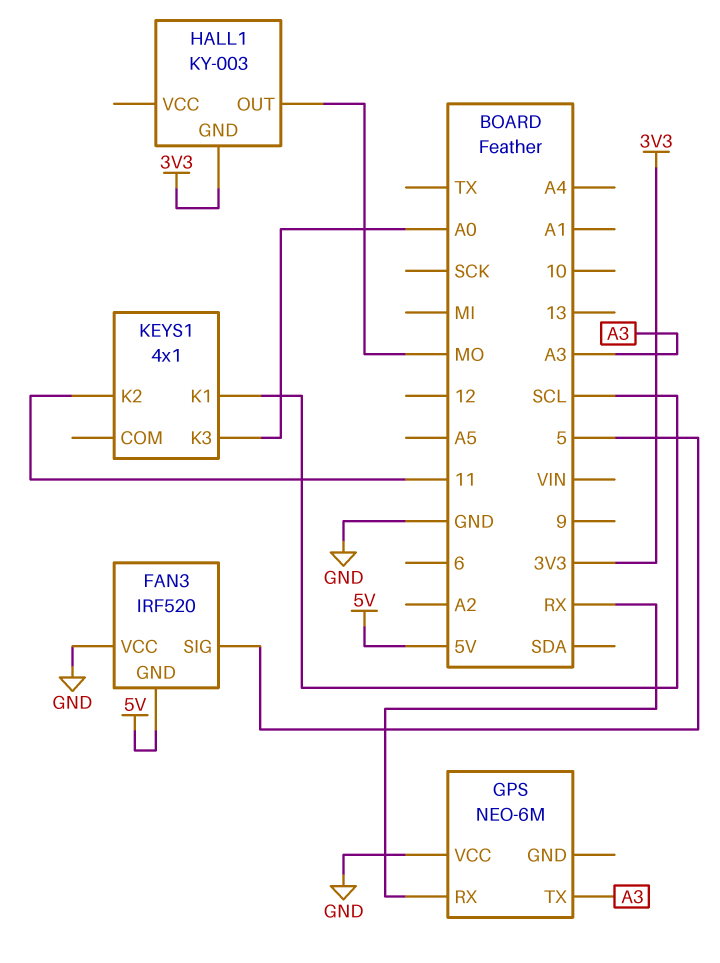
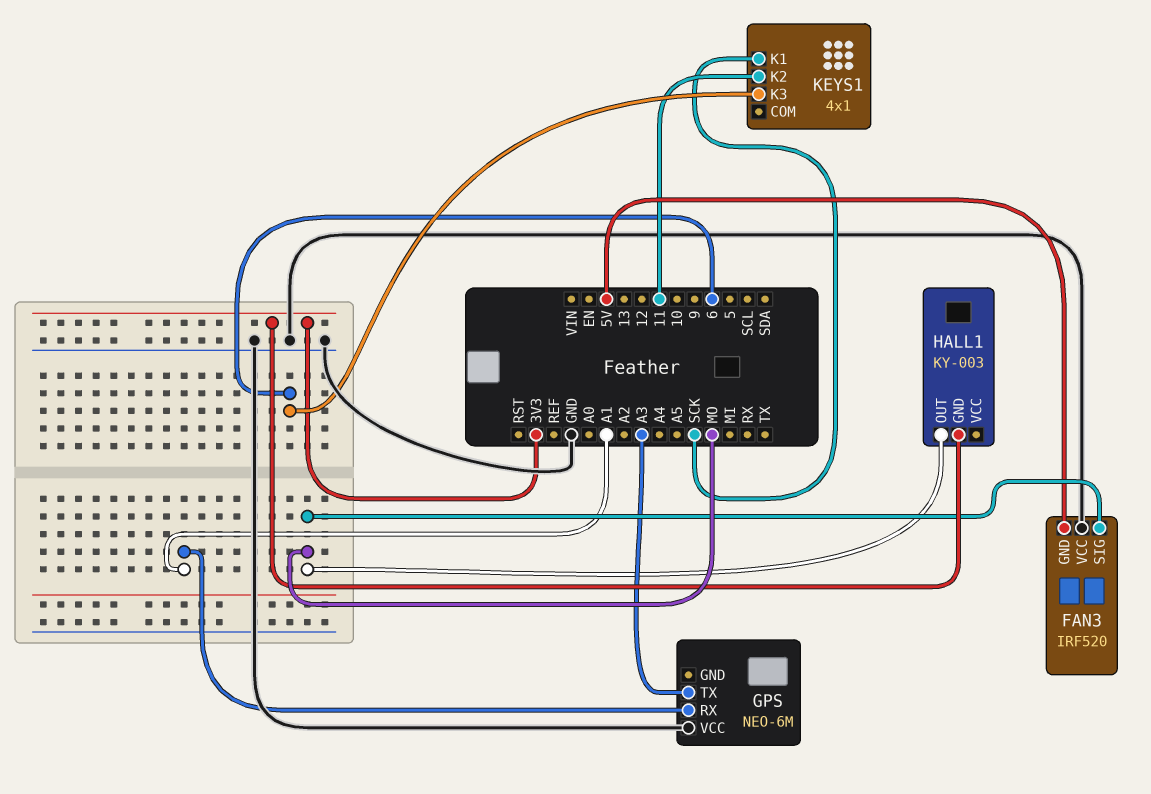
FAN3 pin SIG: 5 -> MO
GPS pin RX: RX -> A1
KEYS1 pin K1: SCL -> SCK
KEYS1 pin K3: A0 -> 6

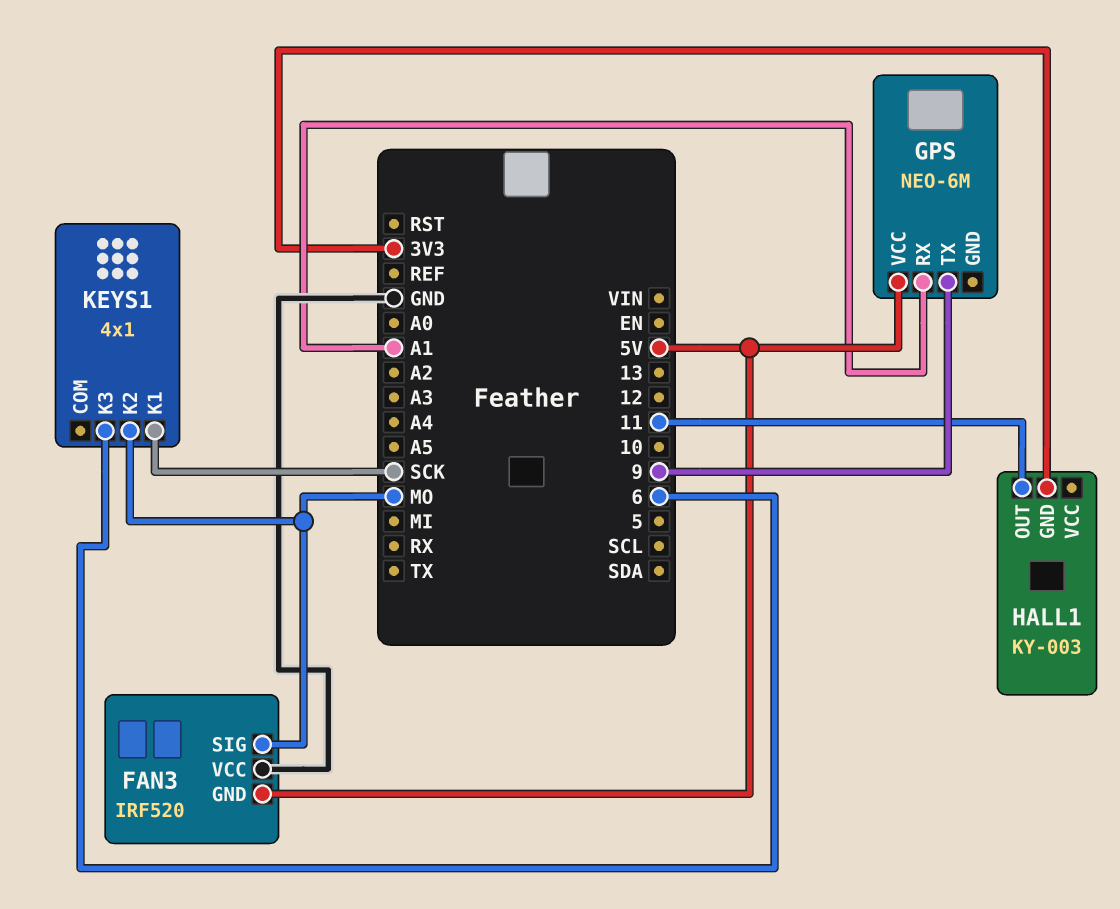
GPS pin TX: A3 -> 9
GPS pin VCC: GND -> 5V
HALL1 pin OUT: MO -> 11
KEYS1 pin K2: 11 -> MO

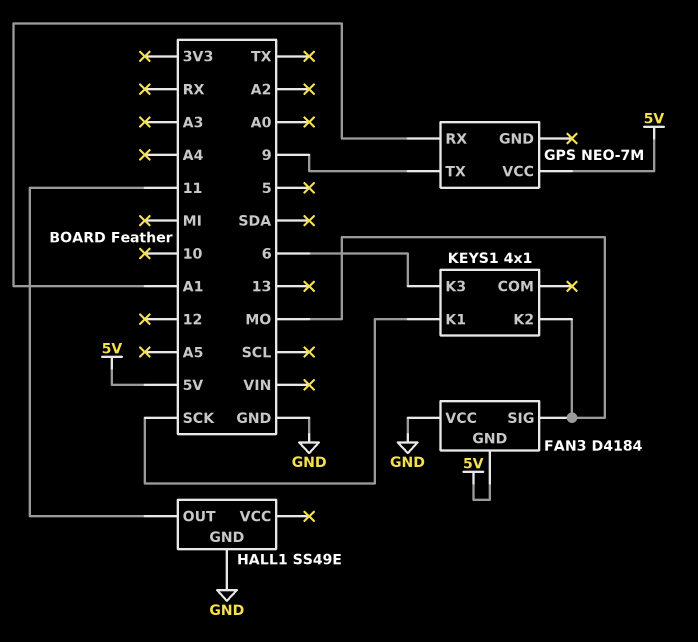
FAN3: IRF520 -> D4184
GPS: NEO-6M -> NEO-7M
HALL1: KY-003 -> SS49E
HALL1 pin GND: 3V3 -> GND

